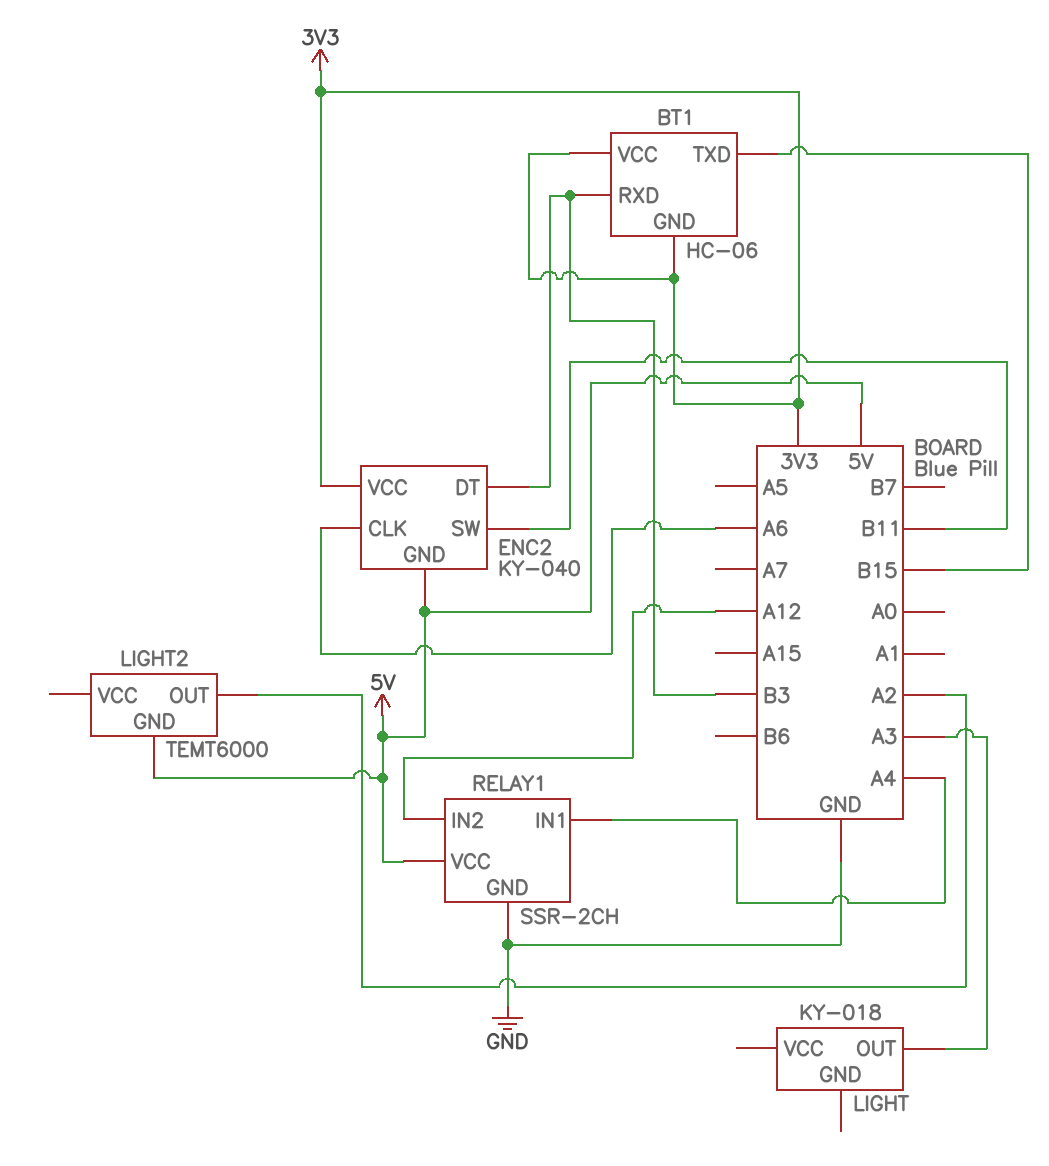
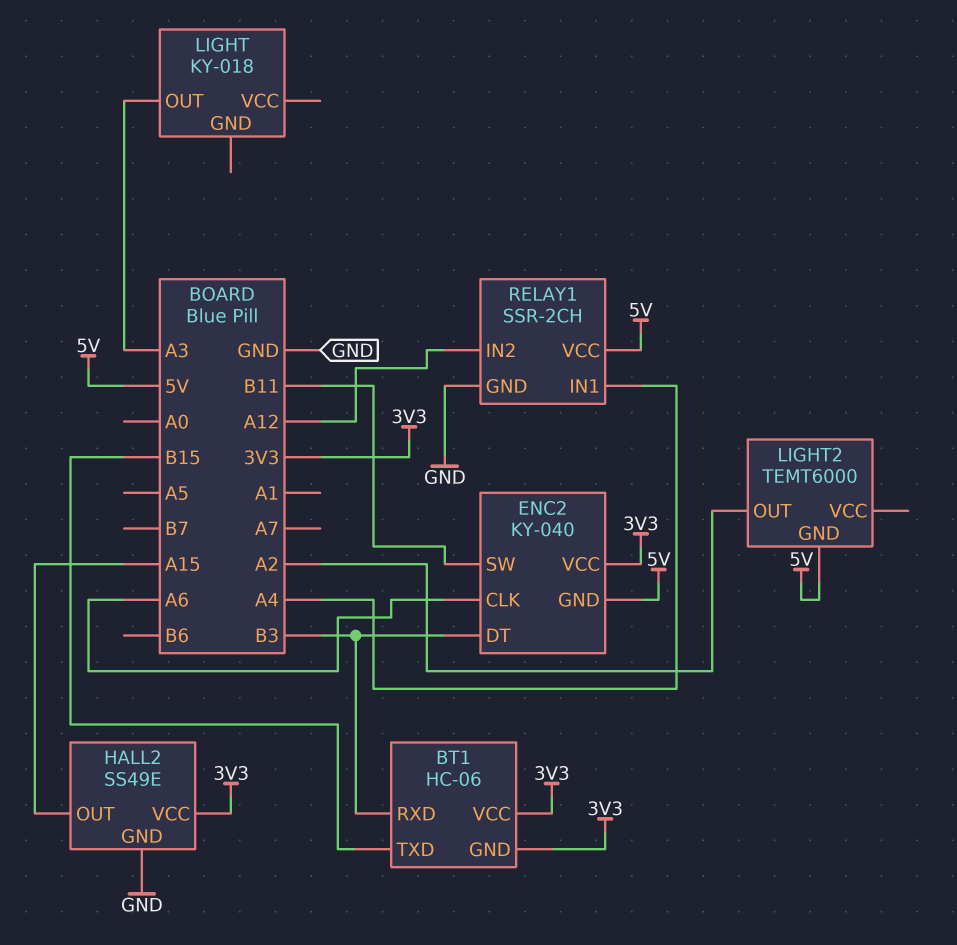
HALL2: none -> SS49E
HALL2 pin GND: none -> GND
HALL2 pin OUT: none -> A15
HALL2 pin VCC: none -> 3V3

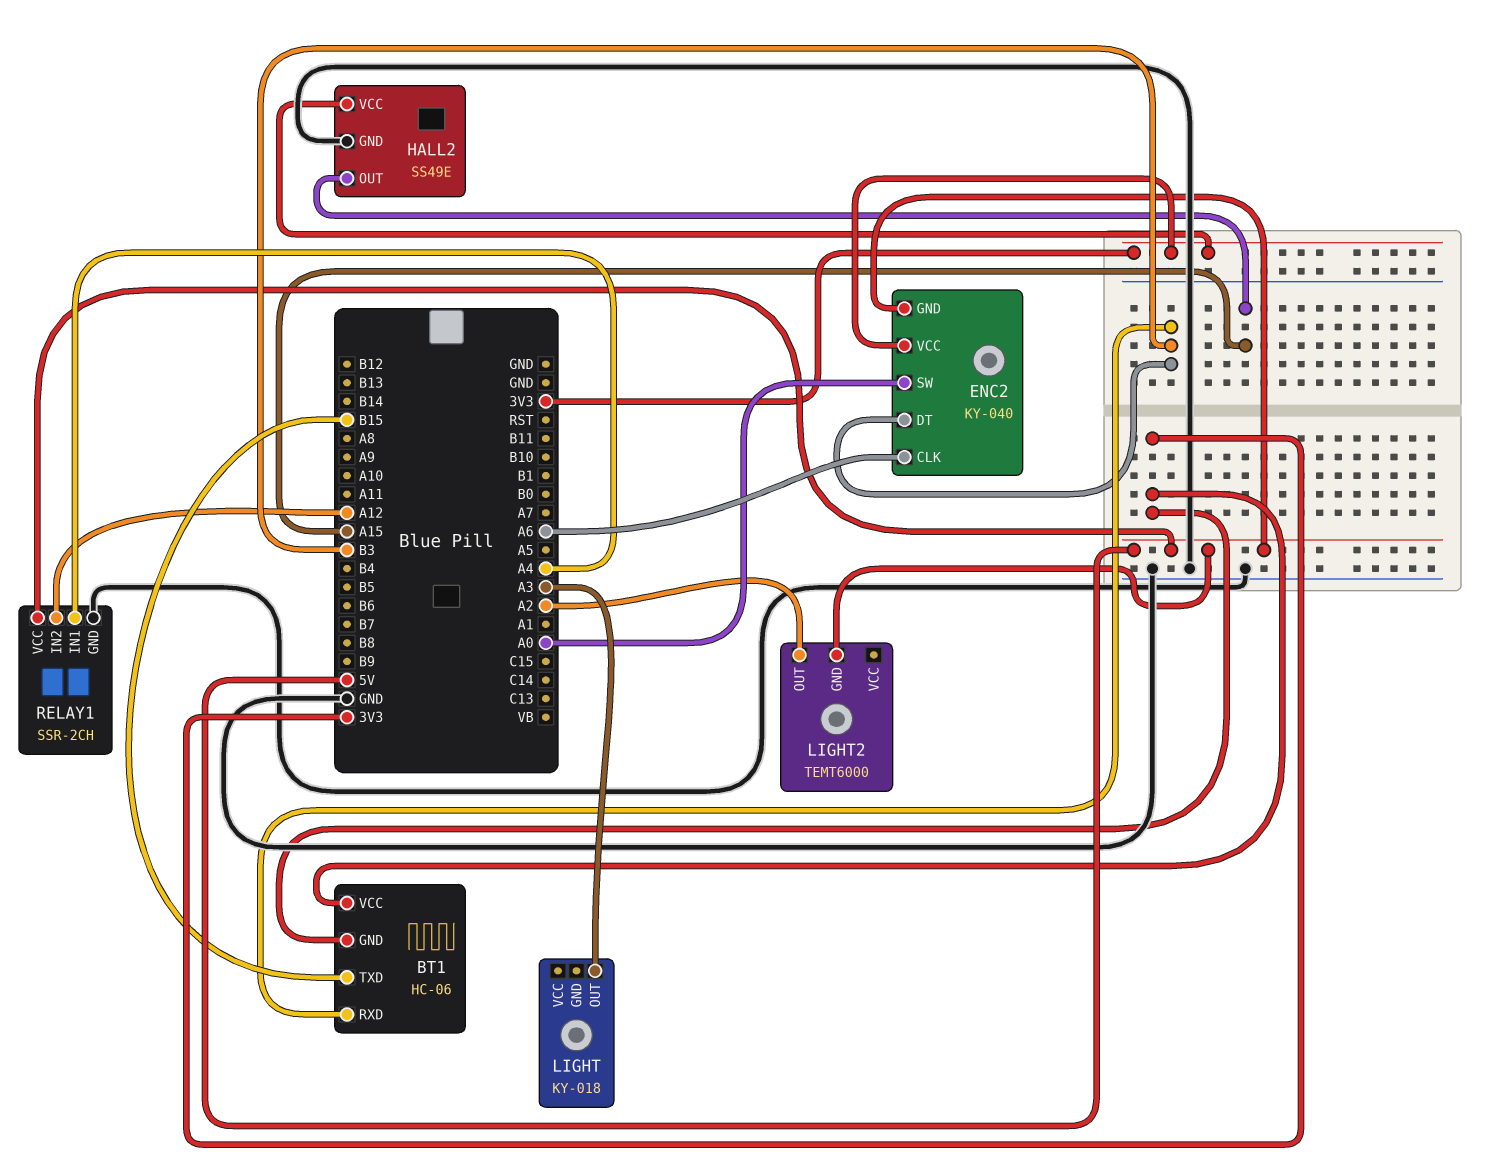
ENC2 pin SW: B11 -> A0

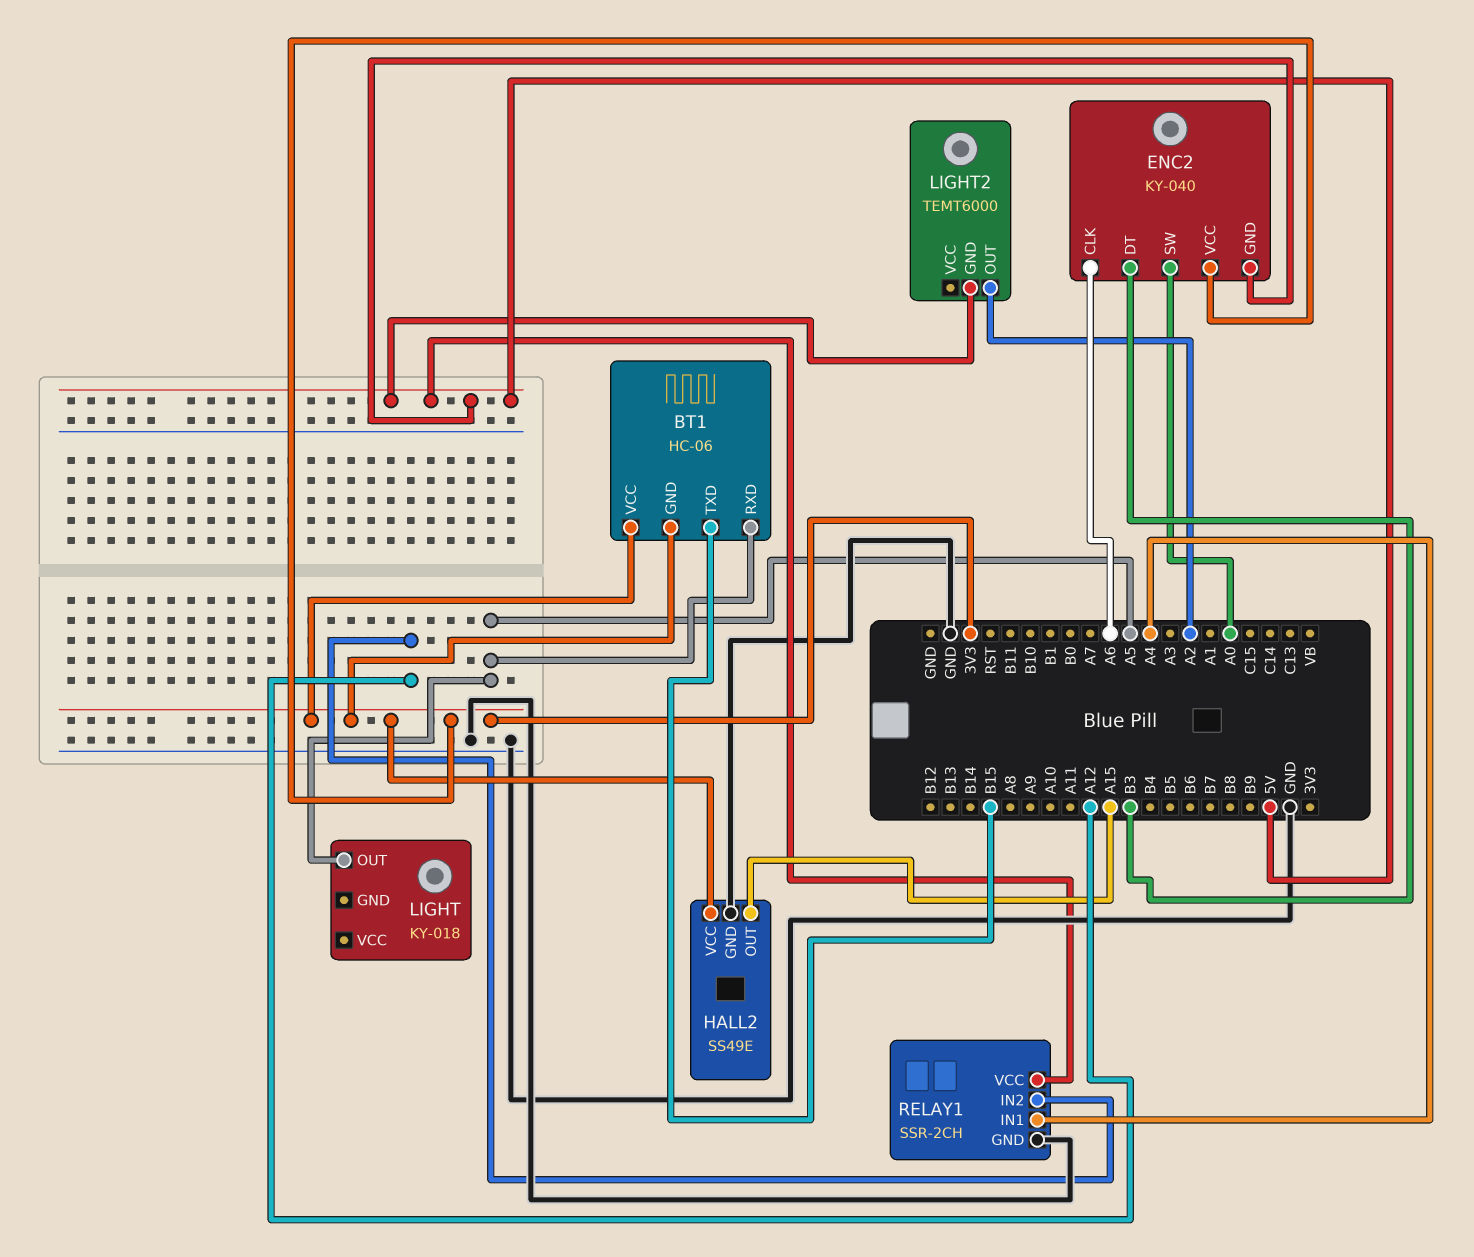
BT1 pin RXD: B3 -> A5
LIGHT pin OUT: A3 -> A5

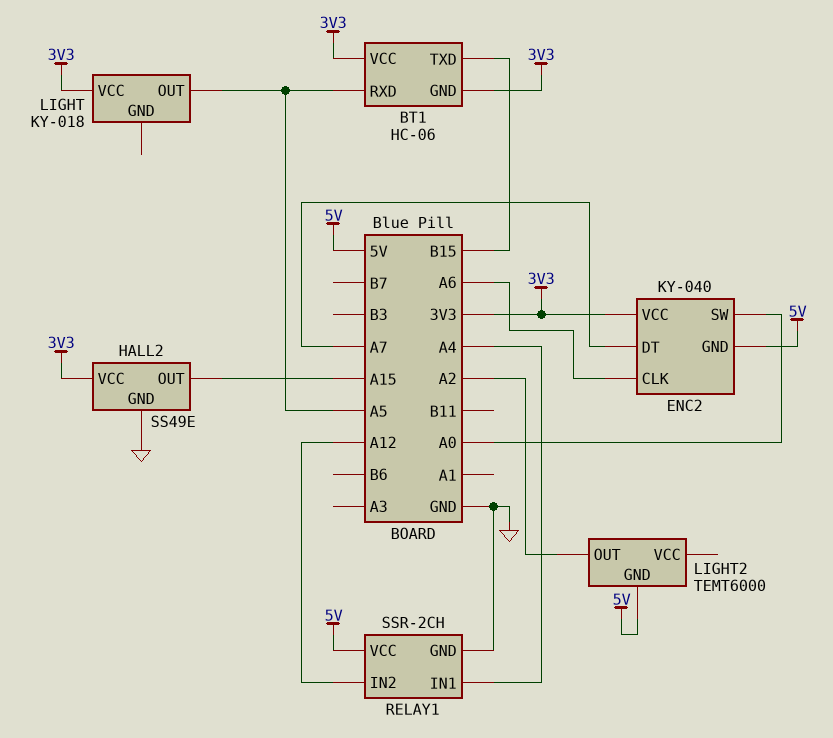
ENC2 pin DT: B3 -> A7
LIGHT pin VCC: none -> 3V3

